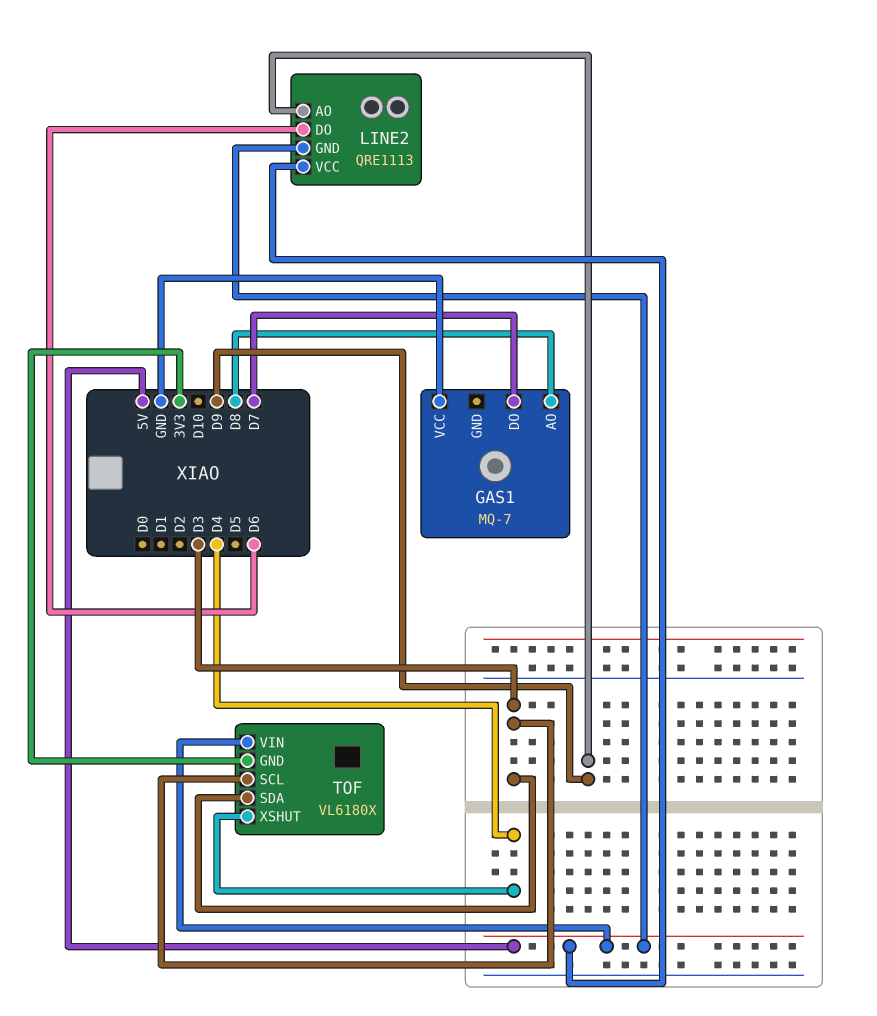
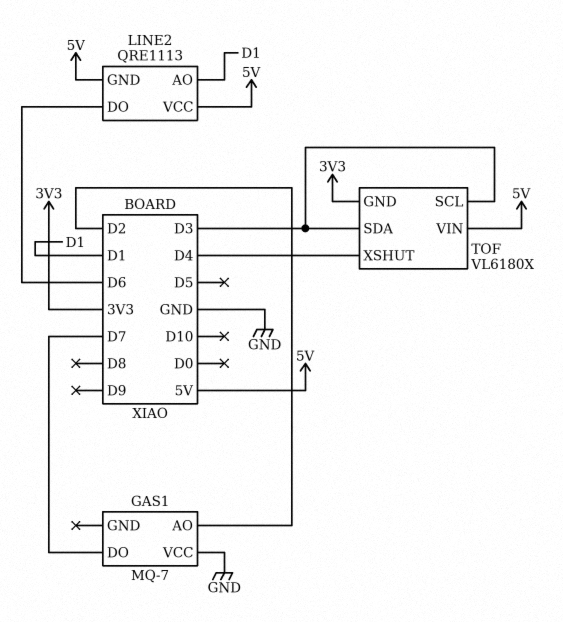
GAS1 pin AO: D8 -> D2
LINE2 pin AO: D9 -> D1

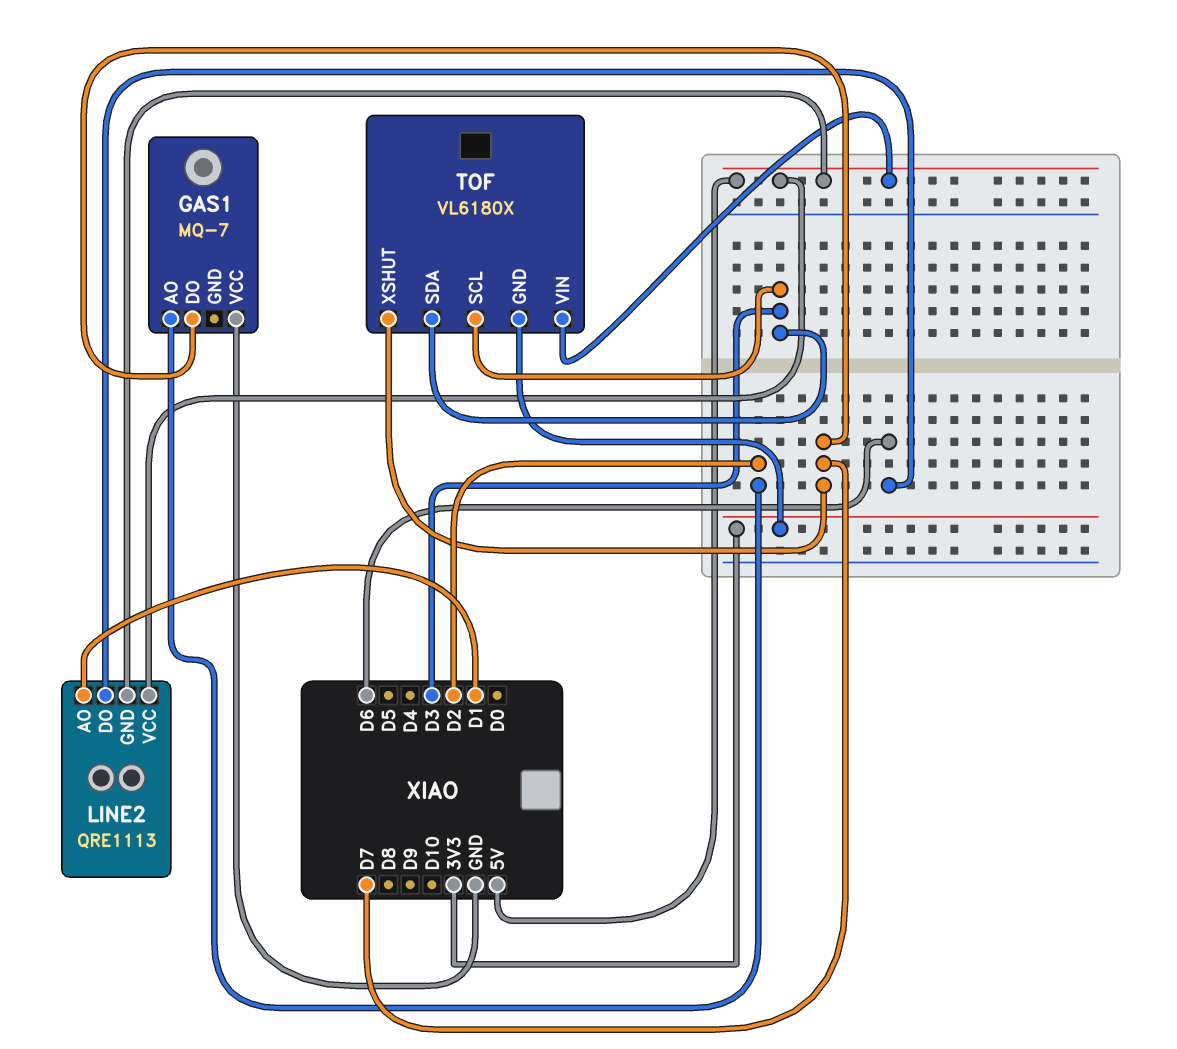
TOF pin XSHUT: D4 -> D7

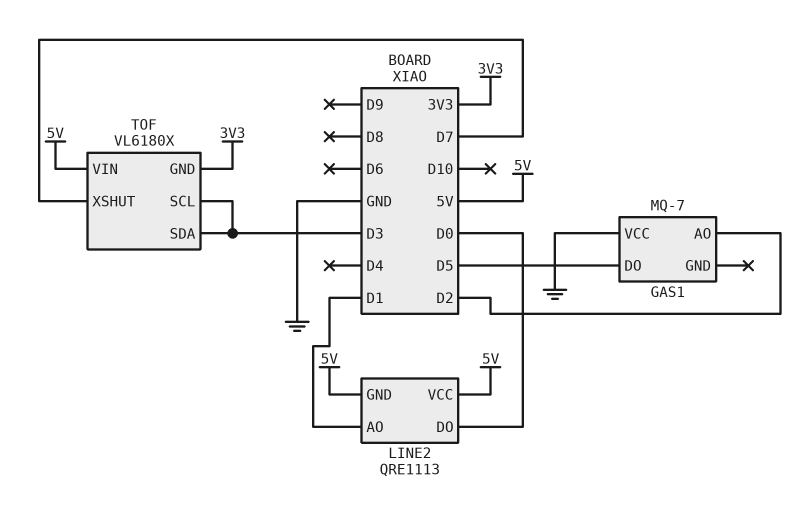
GAS1 pin DO: D7 -> D5
LINE2 pin DO: D6 -> D0

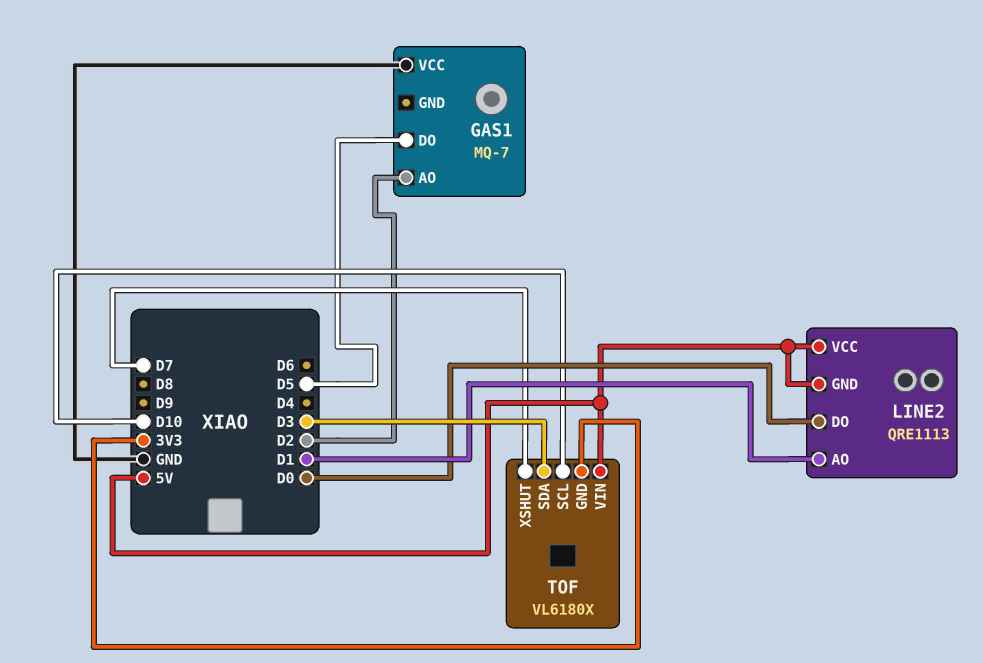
TOF pin SCL: D3 -> D10

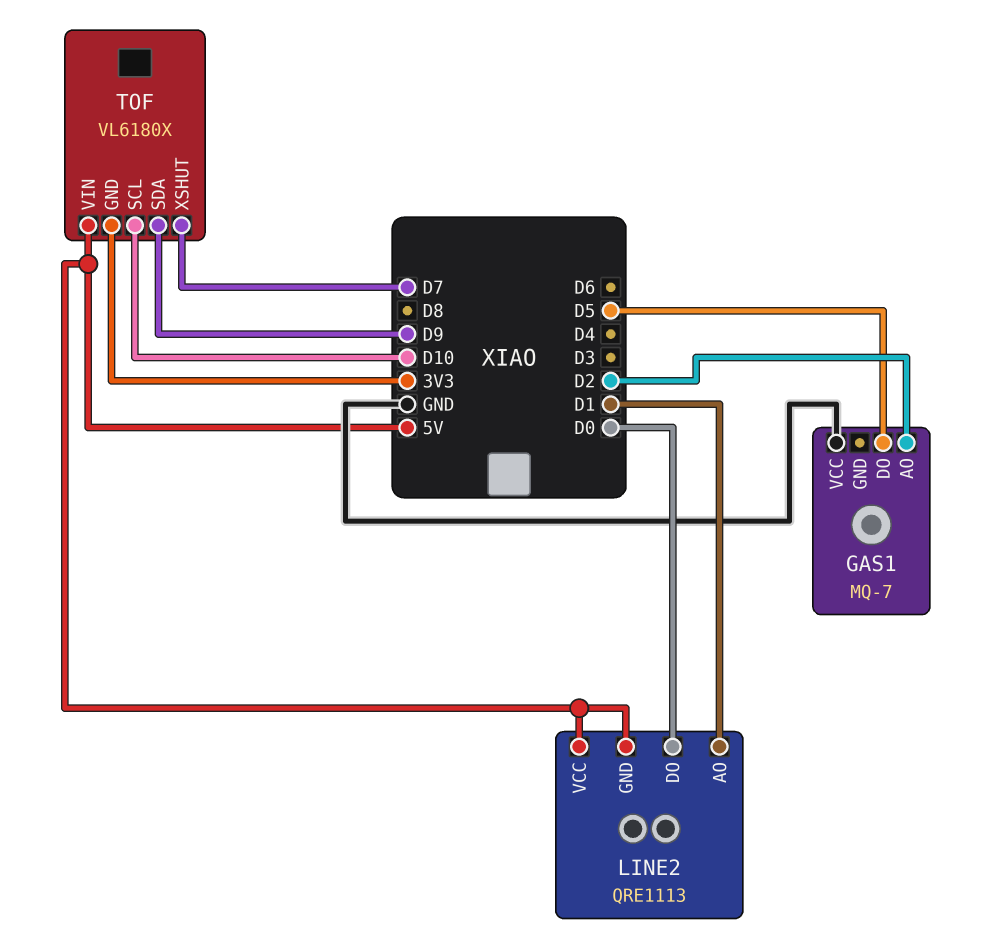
TOF pin SDA: D3 -> D9

